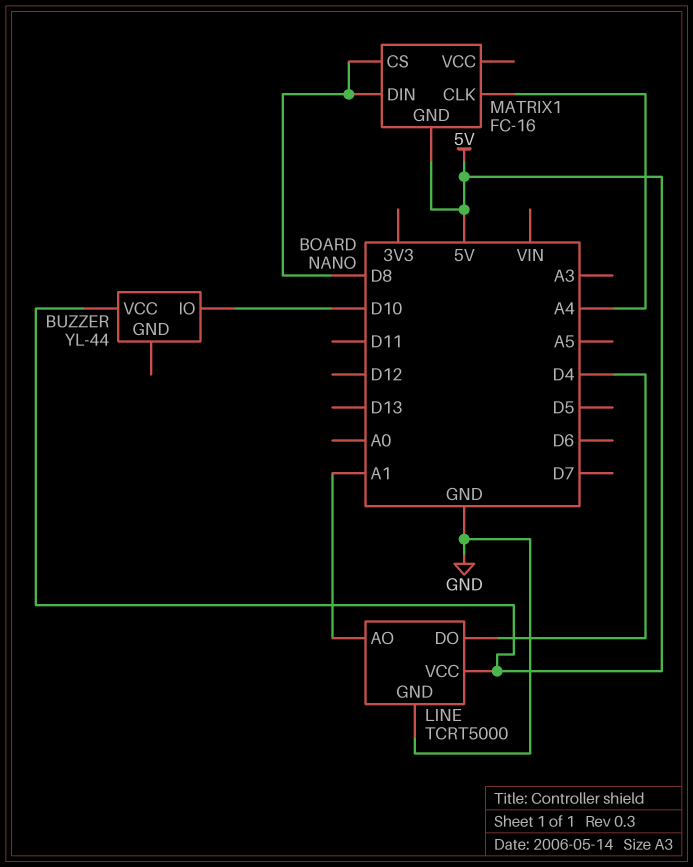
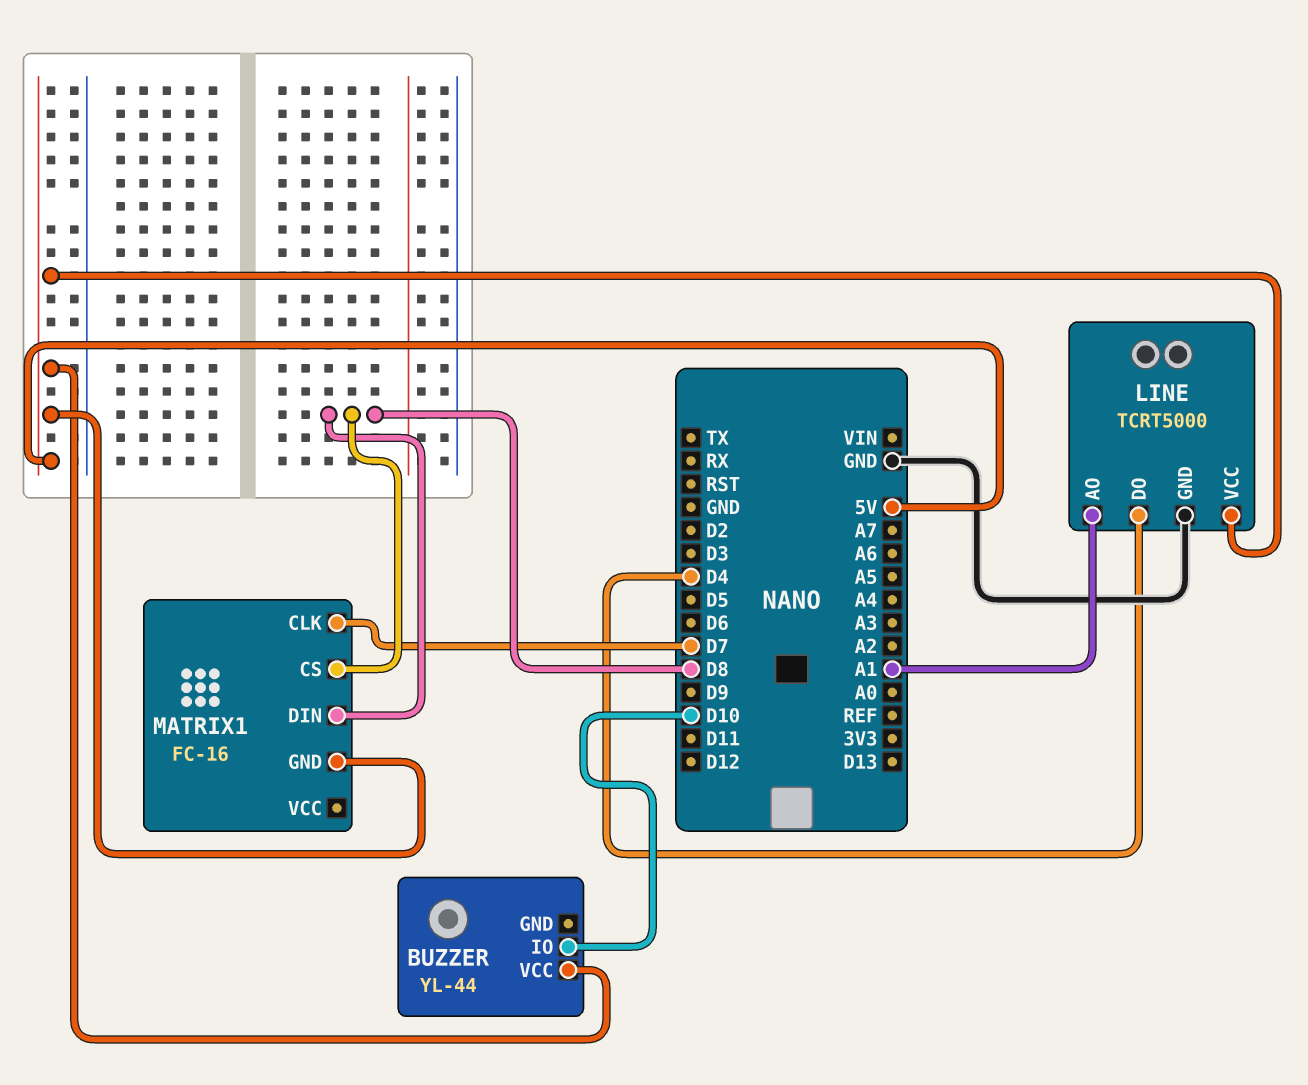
MATRIX1 pin CLK: A4 -> D7

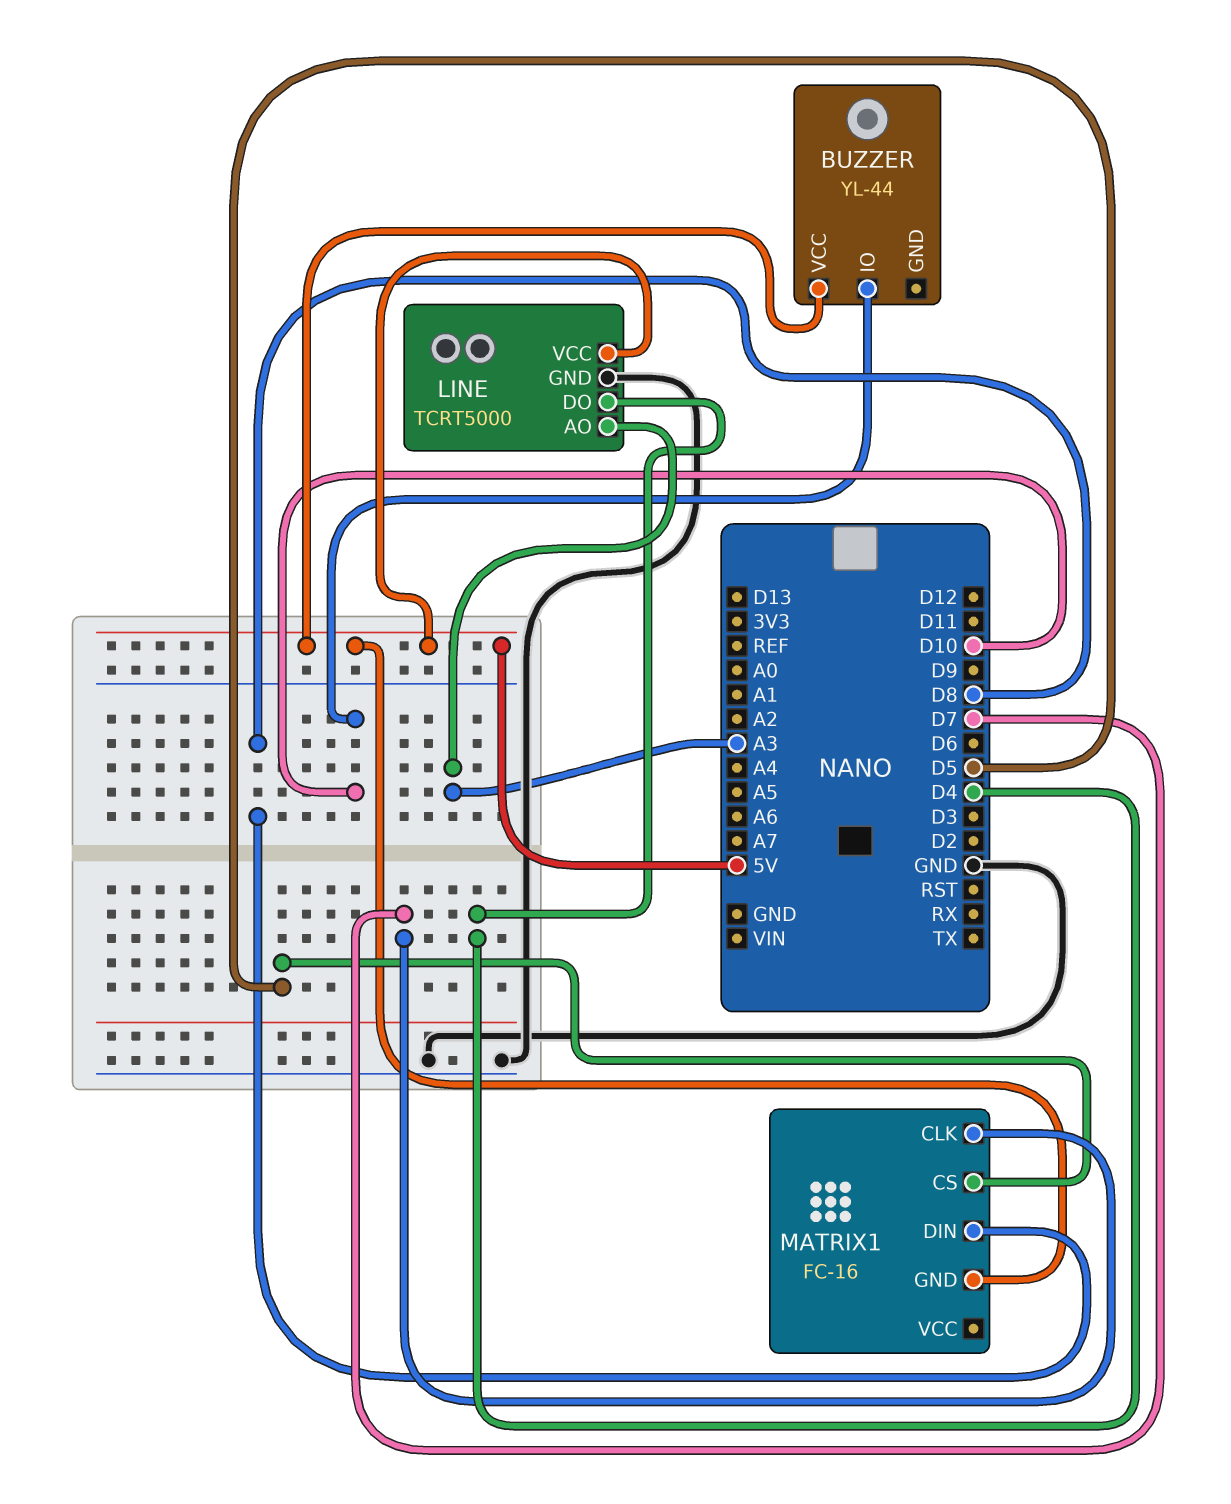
LINE pin AO: A1 -> A3
MATRIX1 pin CS: D8 -> D5

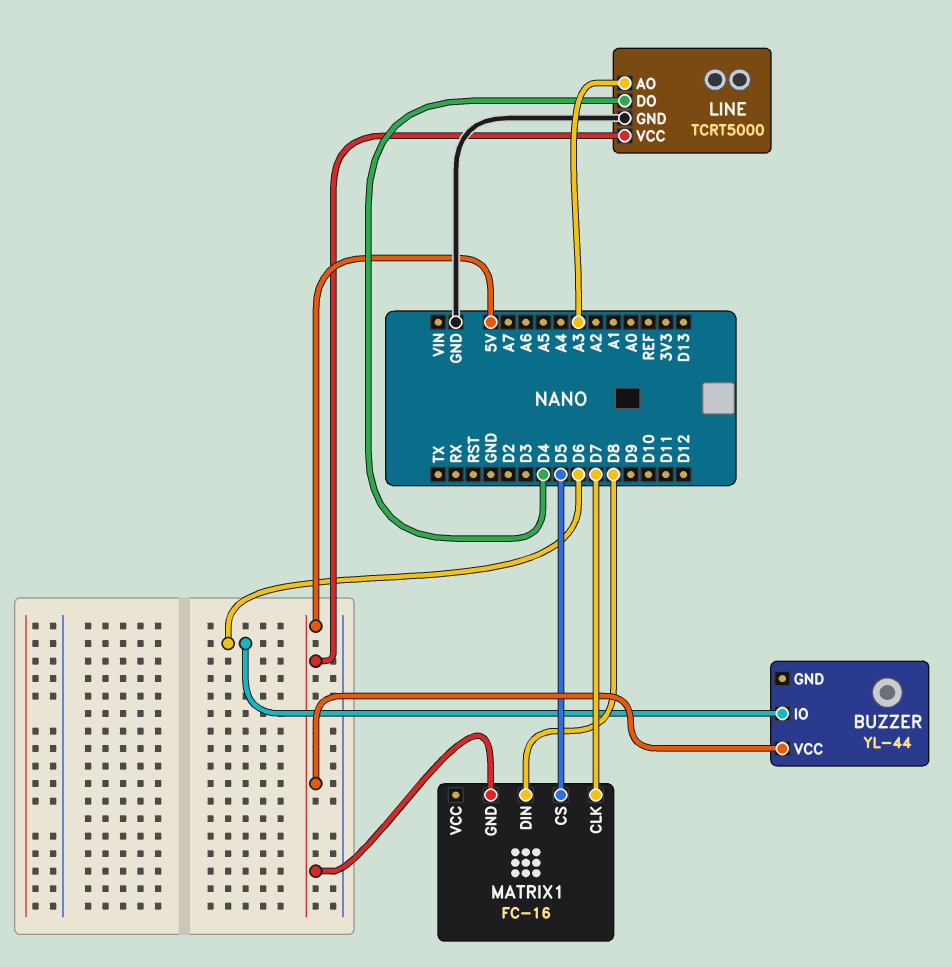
BUZZER pin IO: D10 -> D6

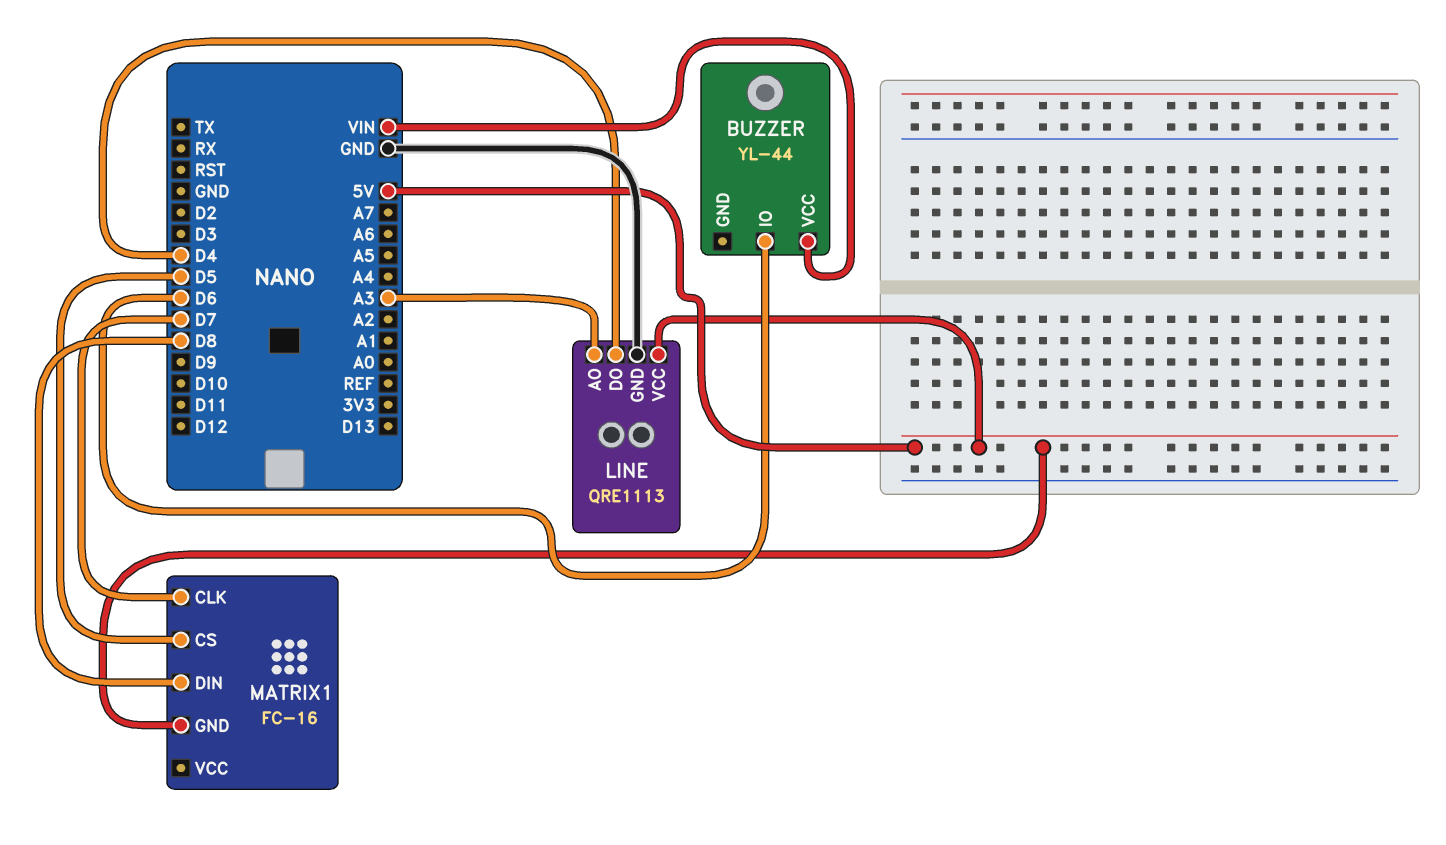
BUZZER pin VCC: 5V -> VIN
LINE: TCRT5000 -> QRE1113

